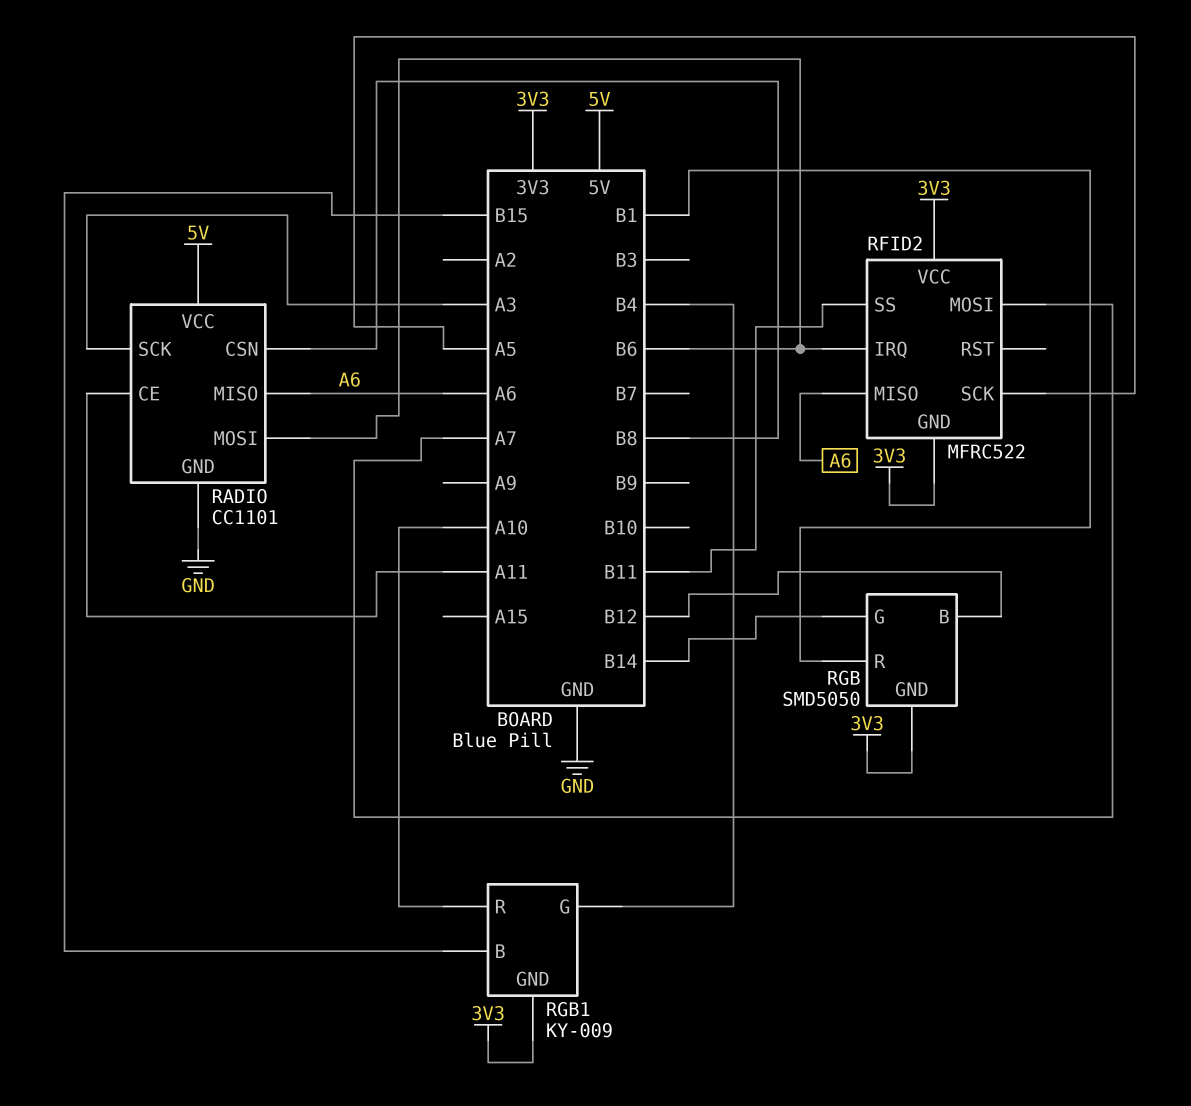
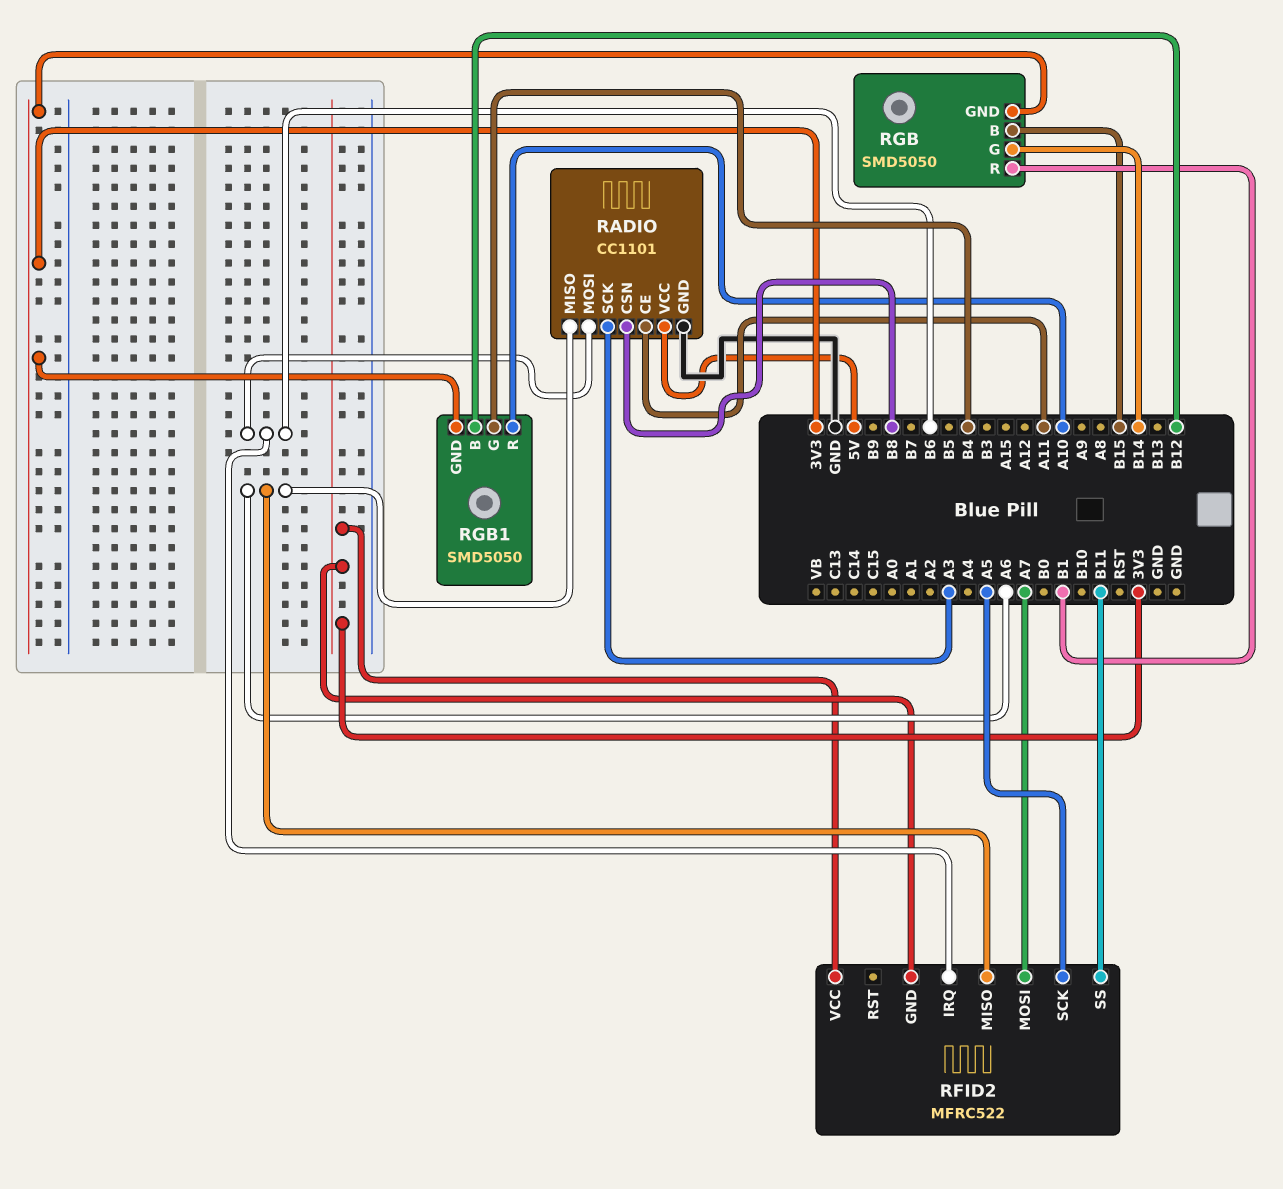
RGB pin B: B12 -> B15
RGB1: KY-009 -> SMD5050
RGB1 pin B: B15 -> B12

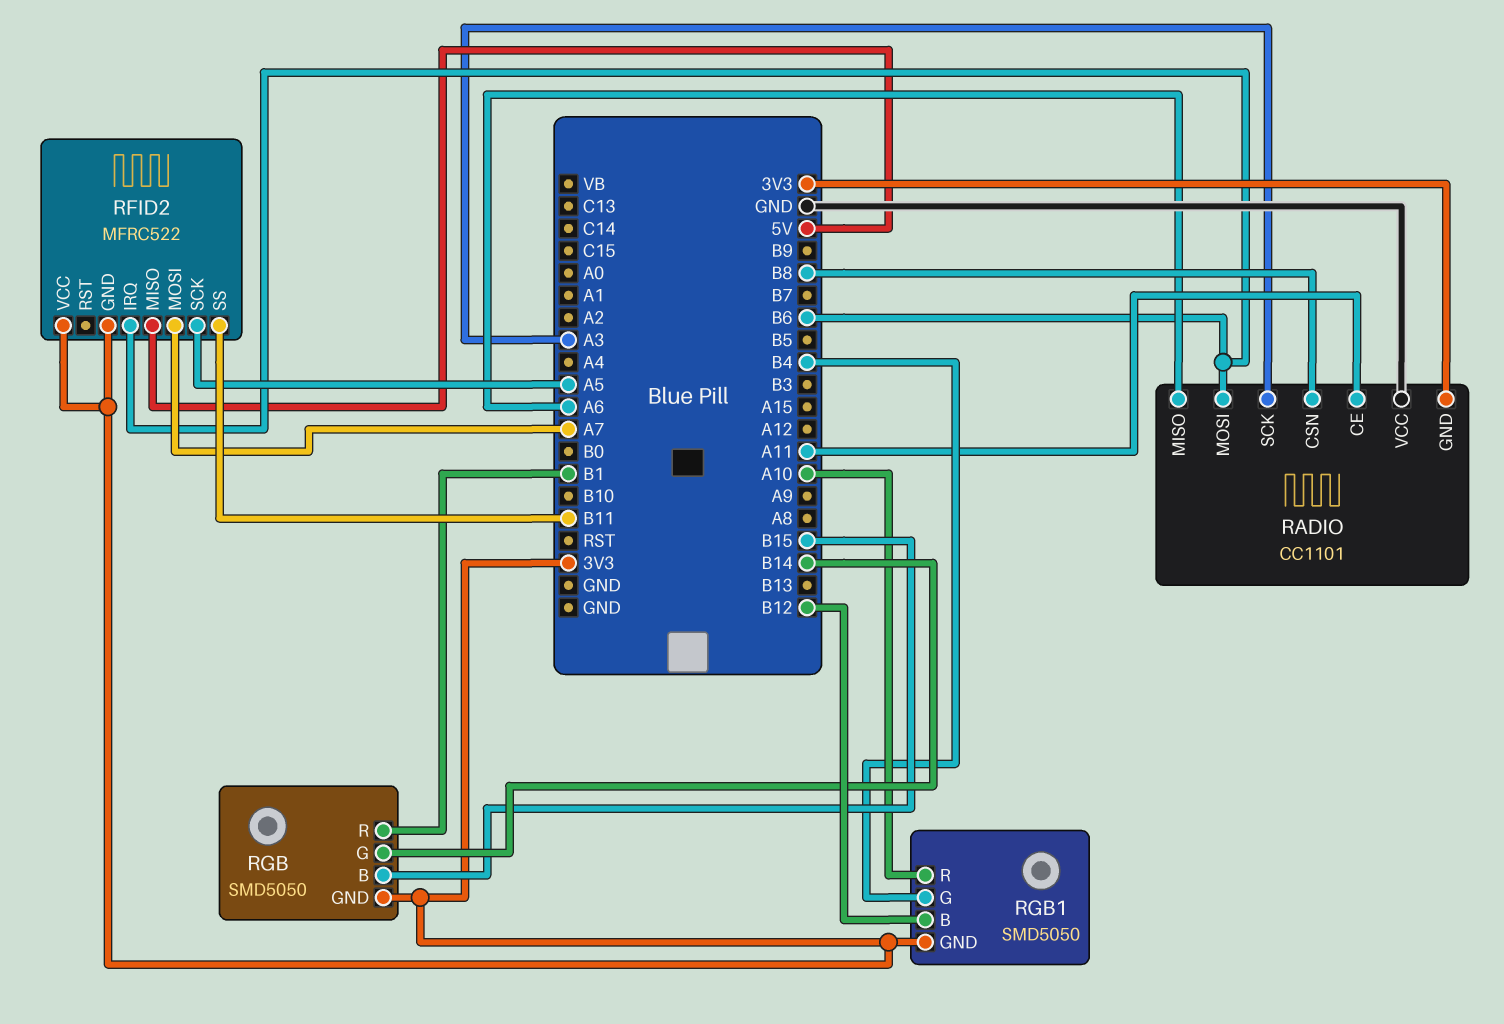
RADIO pin GND: GND -> 3V3
RADIO pin VCC: 5V -> GND
RFID2 pin MISO: A6 -> 5V

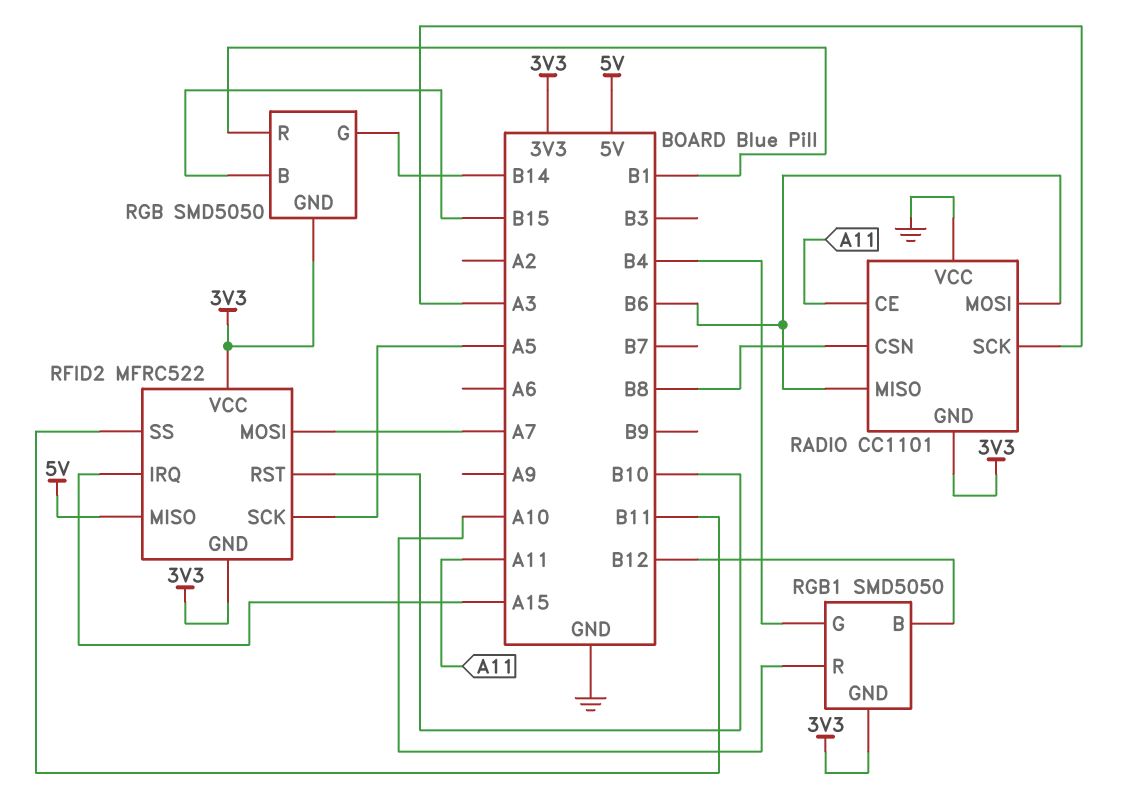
RADIO pin MISO: A6 -> B6
RFID2 pin IRQ: B6 -> A15
RFID2 pin RST: none -> B10

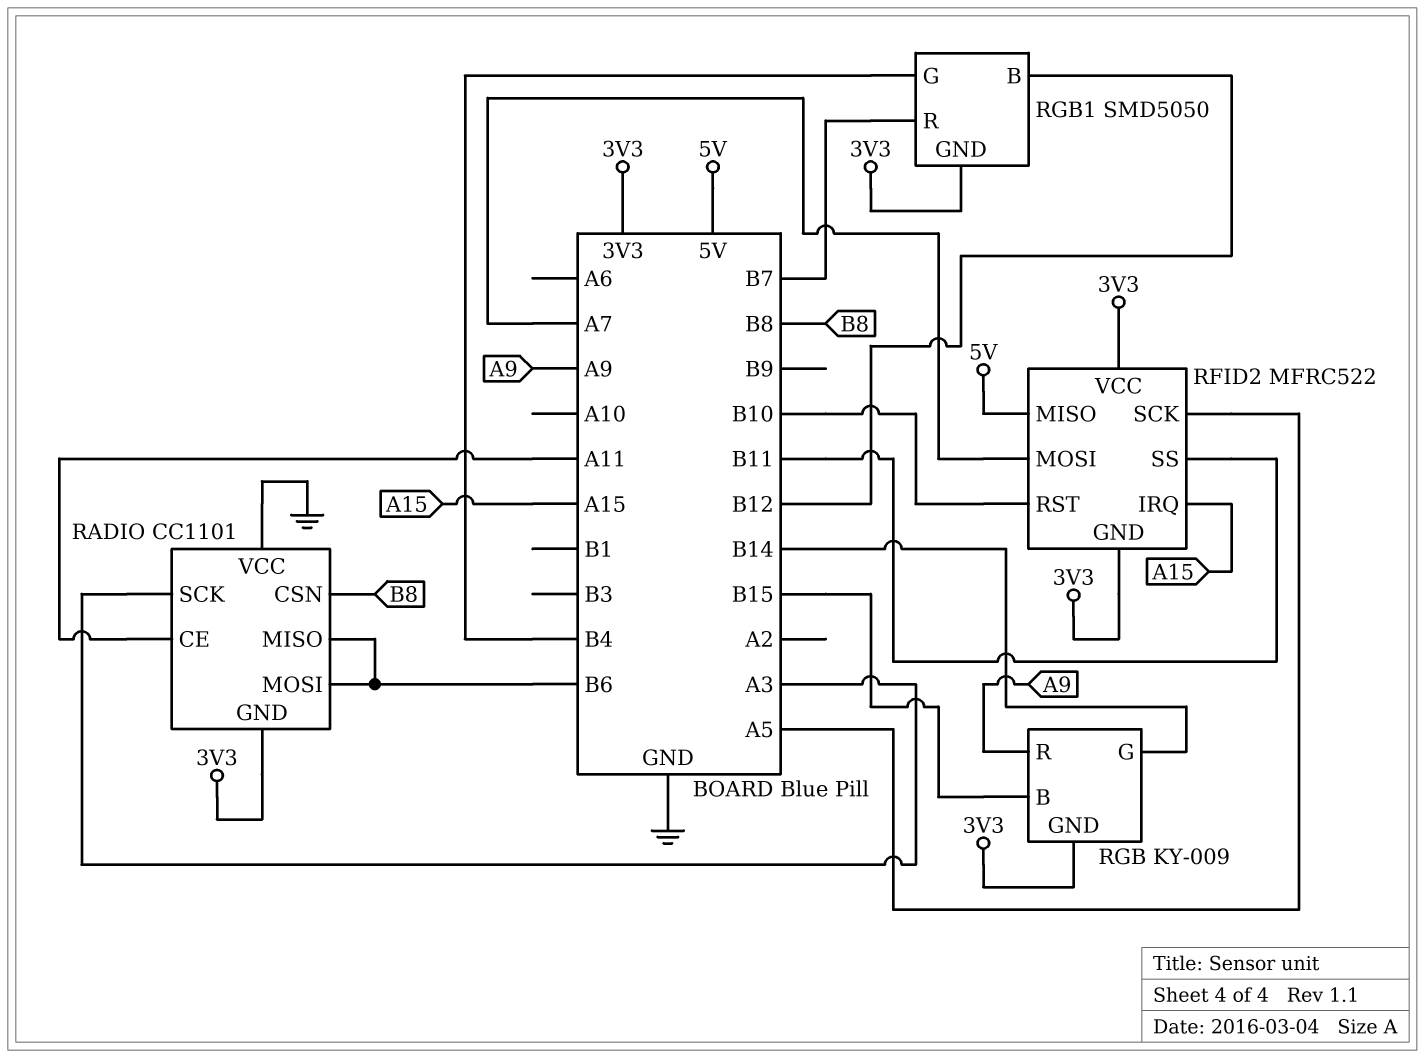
RGB: SMD5050 -> KY-009
RGB pin R: B1 -> A9
RGB1 pin R: A10 -> B7

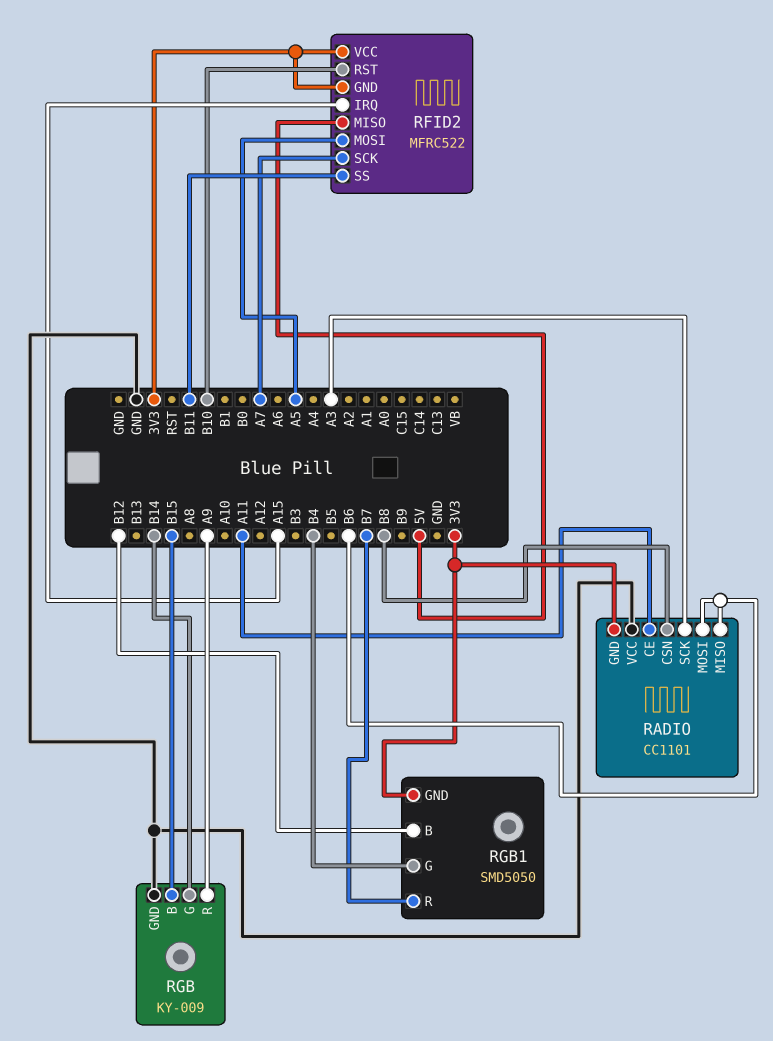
RFID2 pin MOSI: A7 -> A5
RFID2 pin SCK: A5 -> A7
RGB pin GND: 3V3 -> GND

